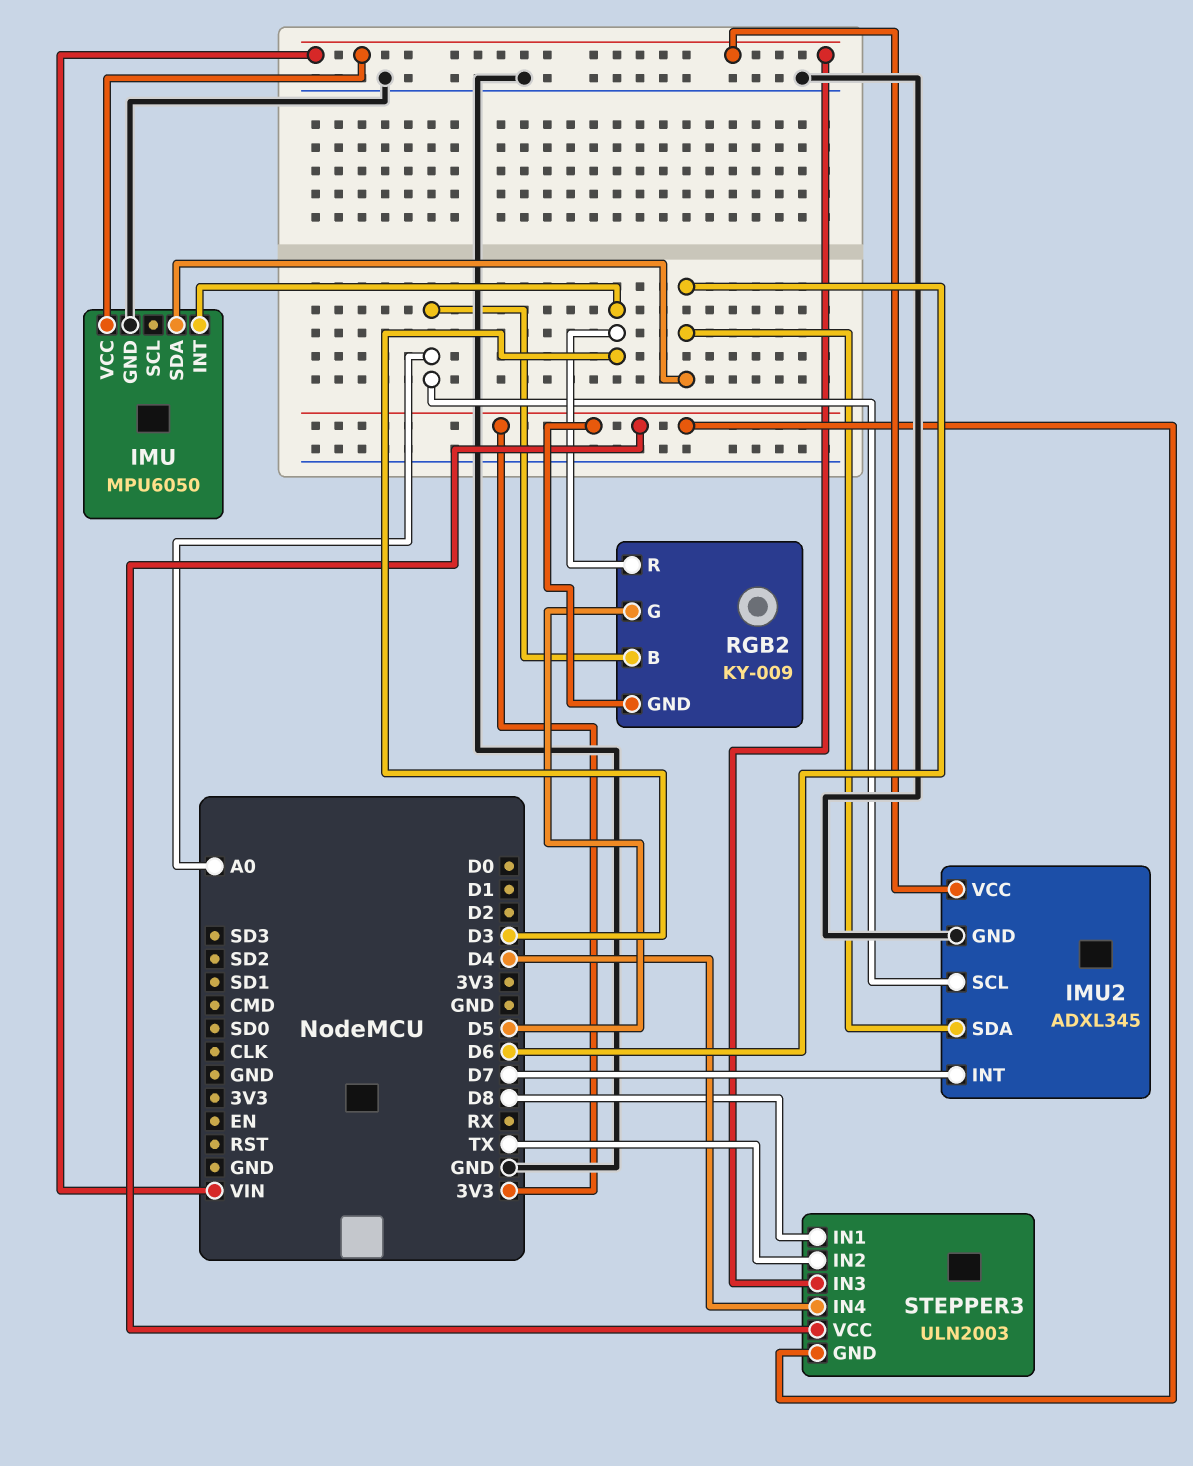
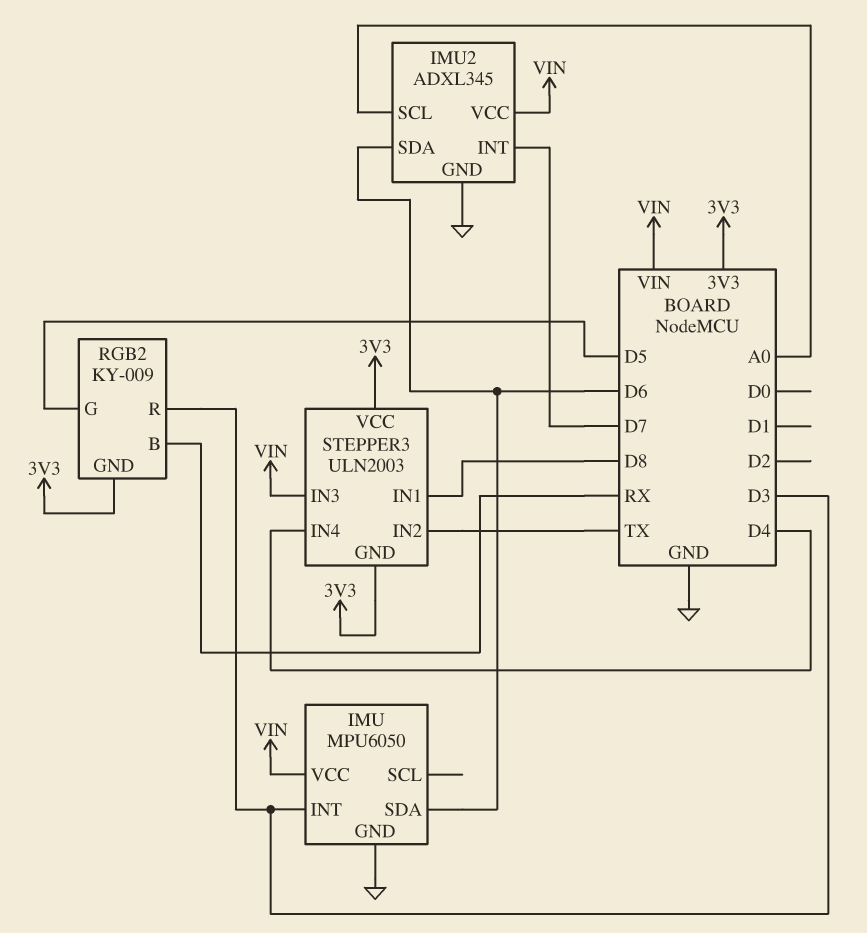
RGB2 pin B: A0 -> RX

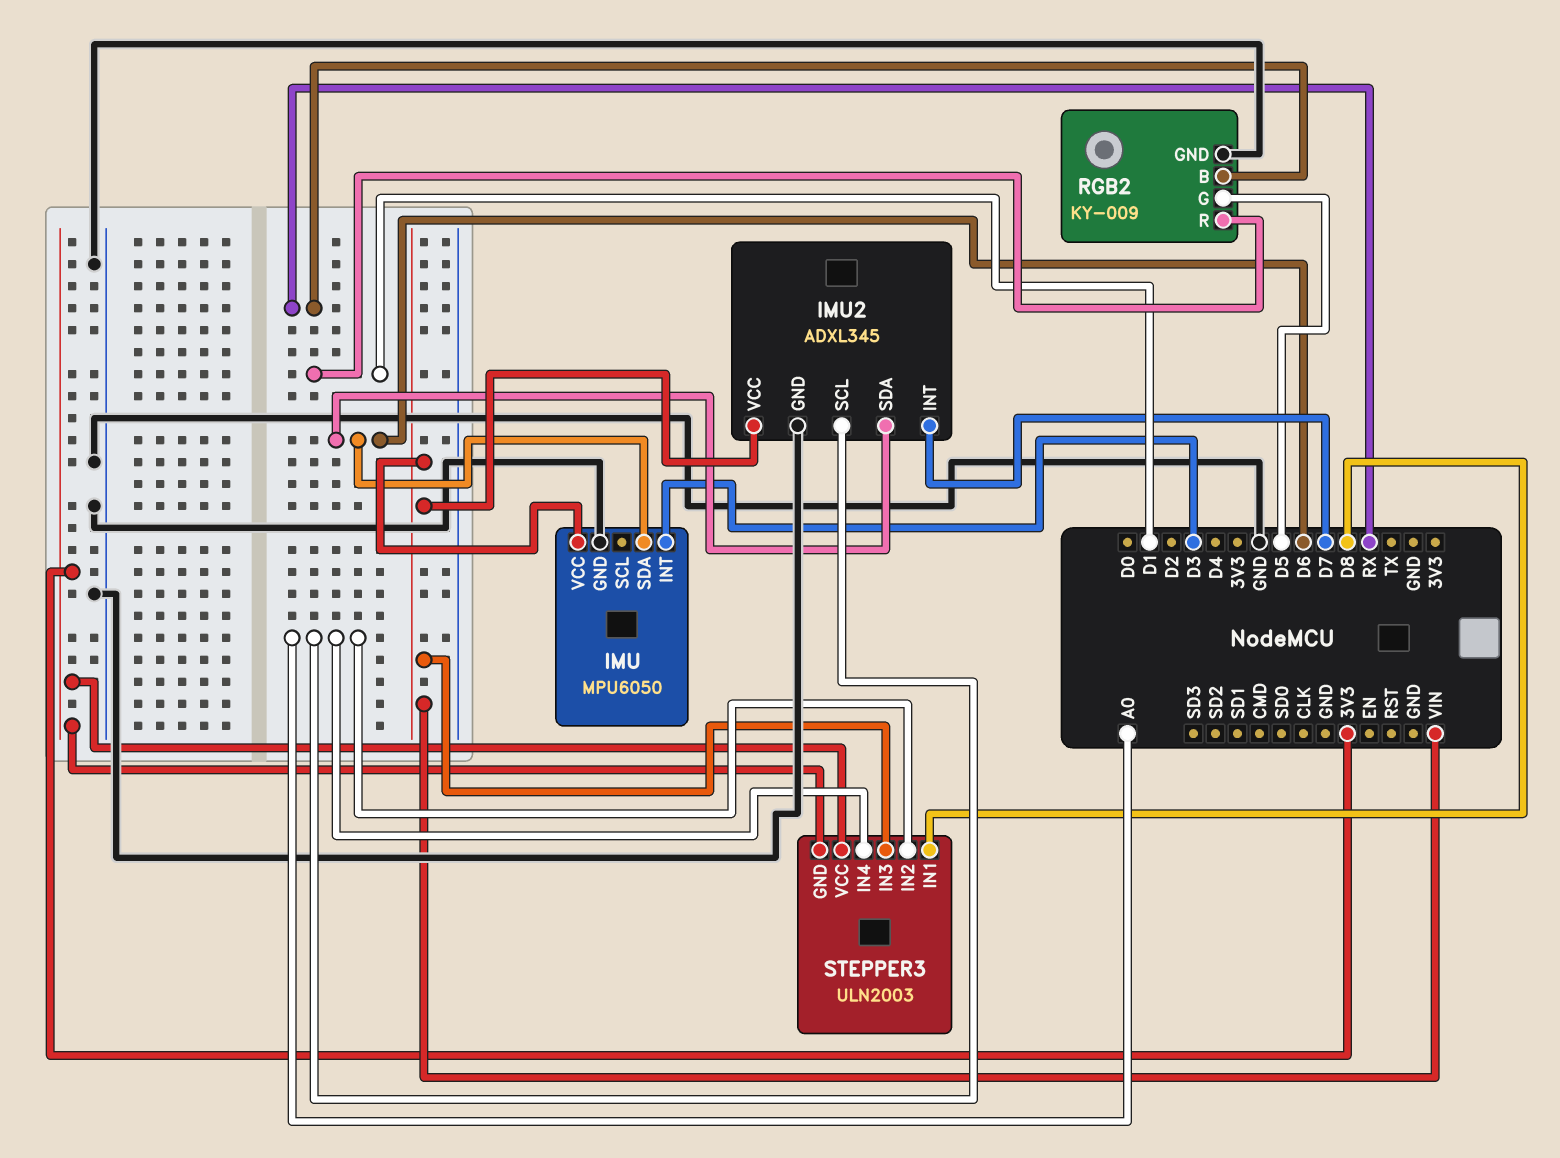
RGB2 pin GND: 3V3 -> GND
RGB2 pin R: D3 -> D1
STEPPER3 pin IN2: TX -> A0
STEPPER3 pin IN4: D4 -> A0

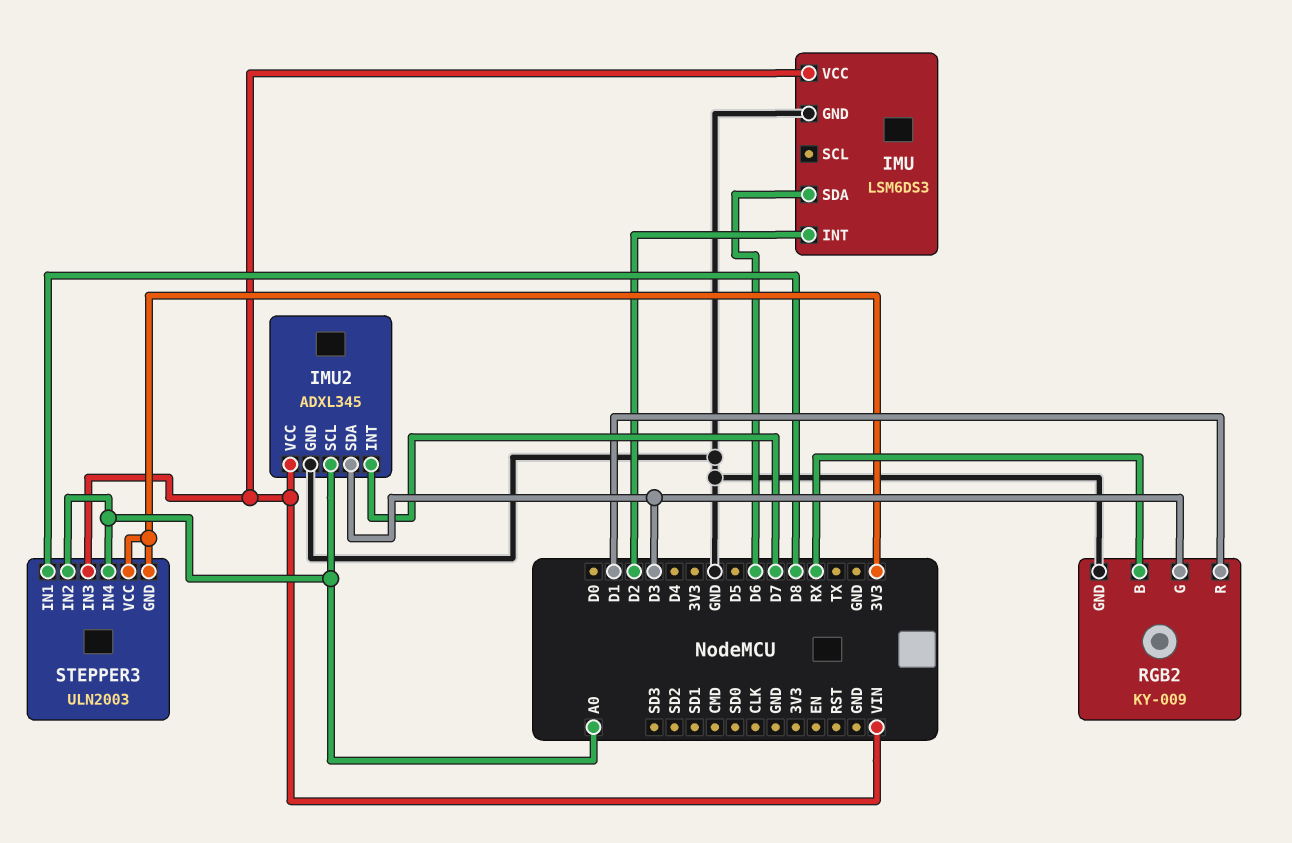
IMU: MPU6050 -> LSM6DS3
IMU pin INT: D3 -> D2
IMU2 pin SDA: D6 -> D3
RGB2 pin G: D5 -> D3

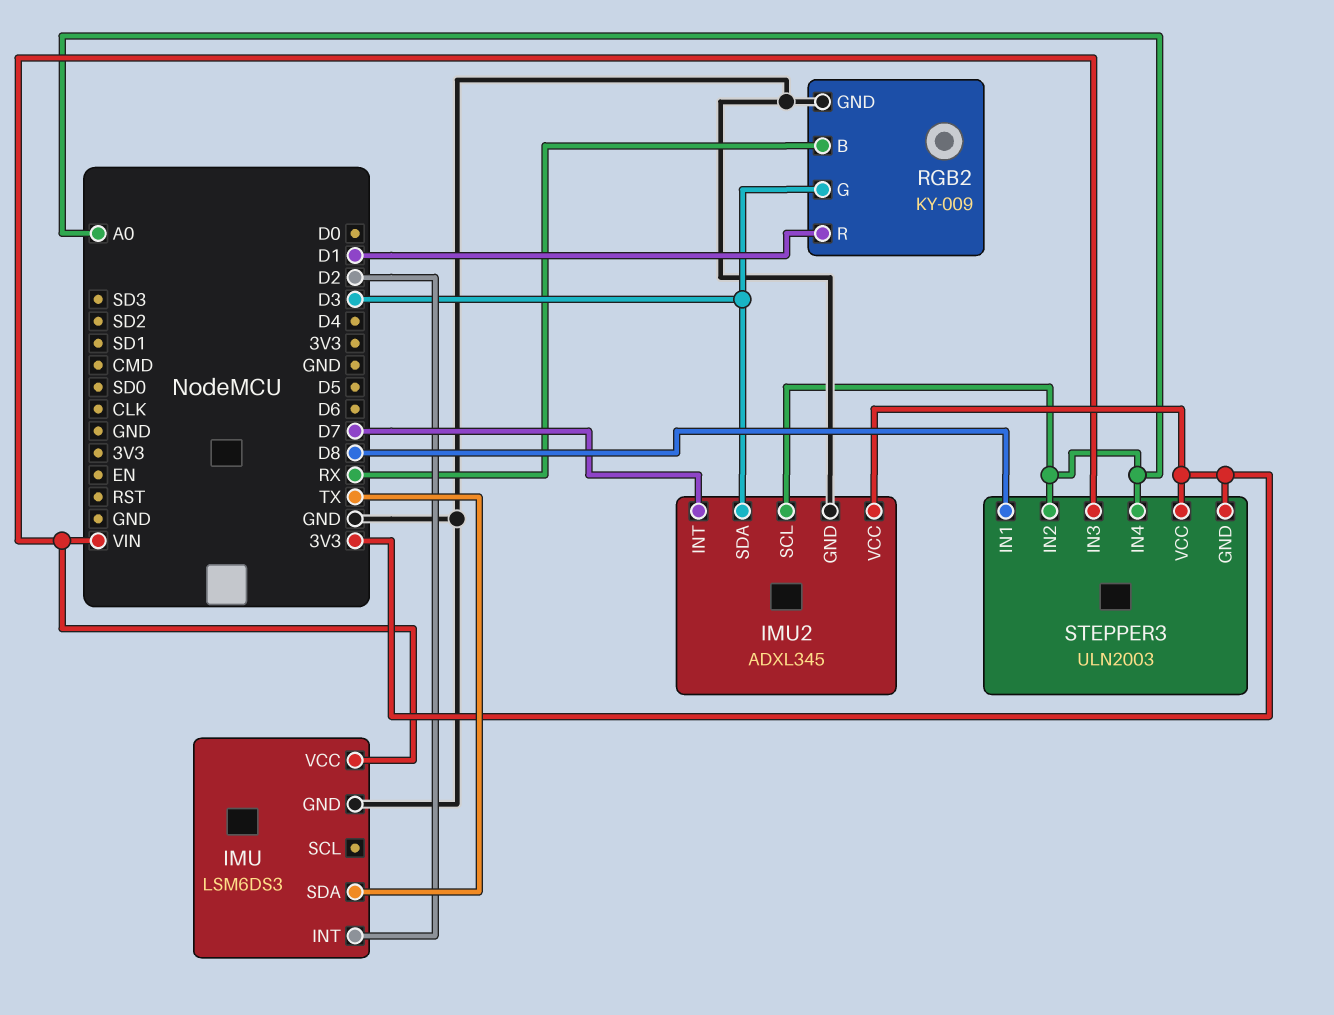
IMU pin SDA: D6 -> TX
IMU2 pin VCC: VIN -> 3V3

